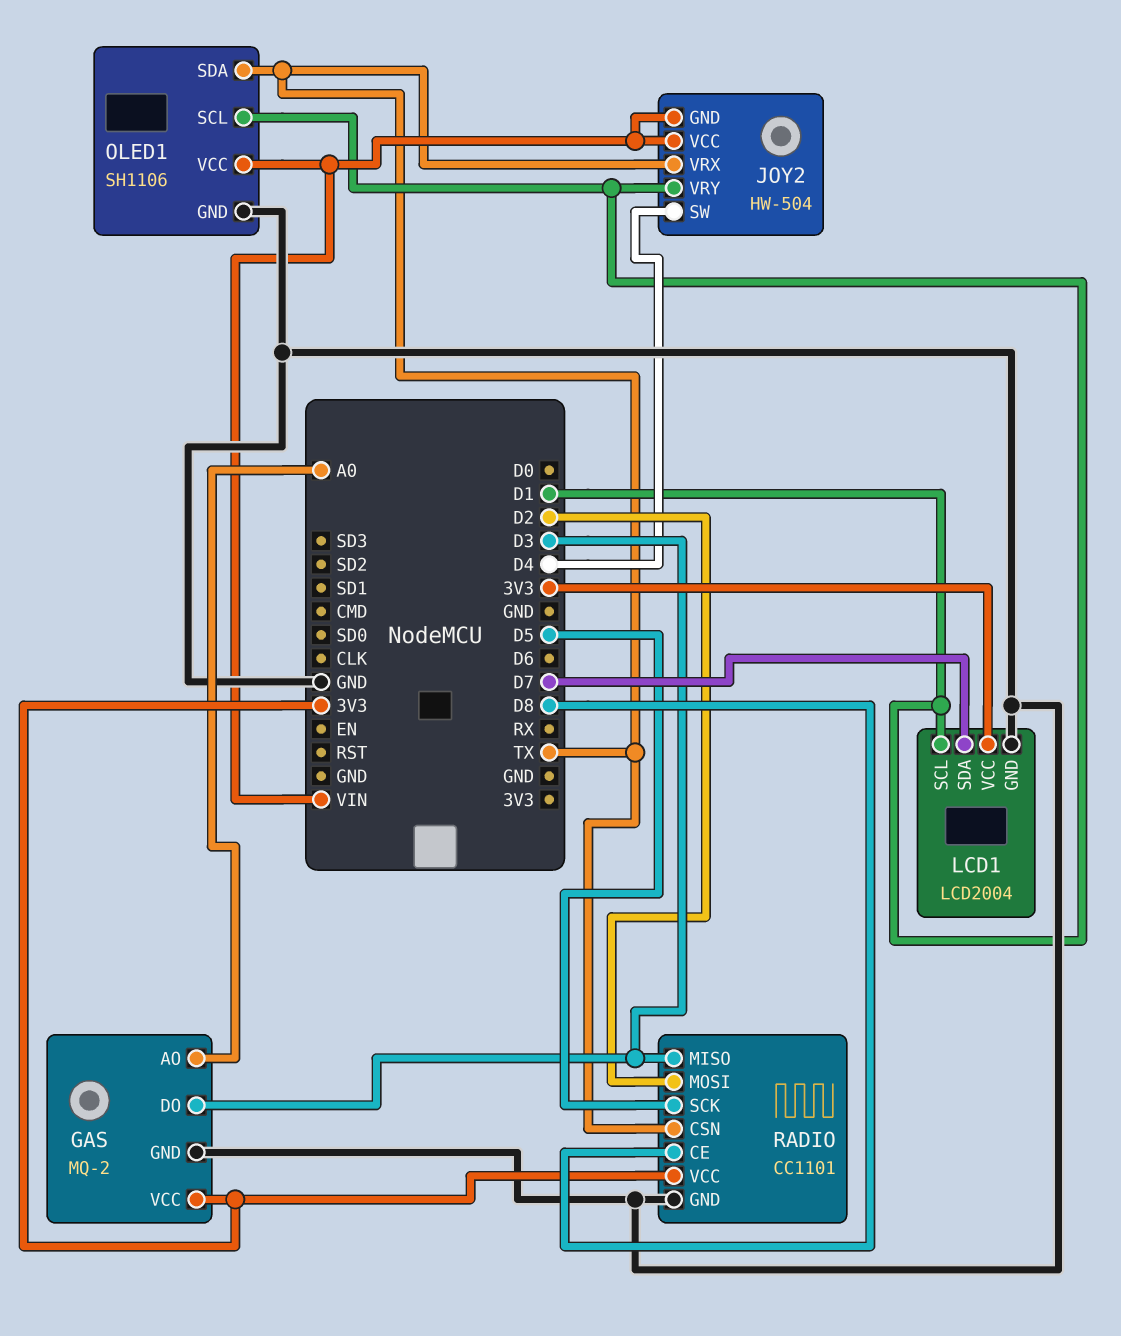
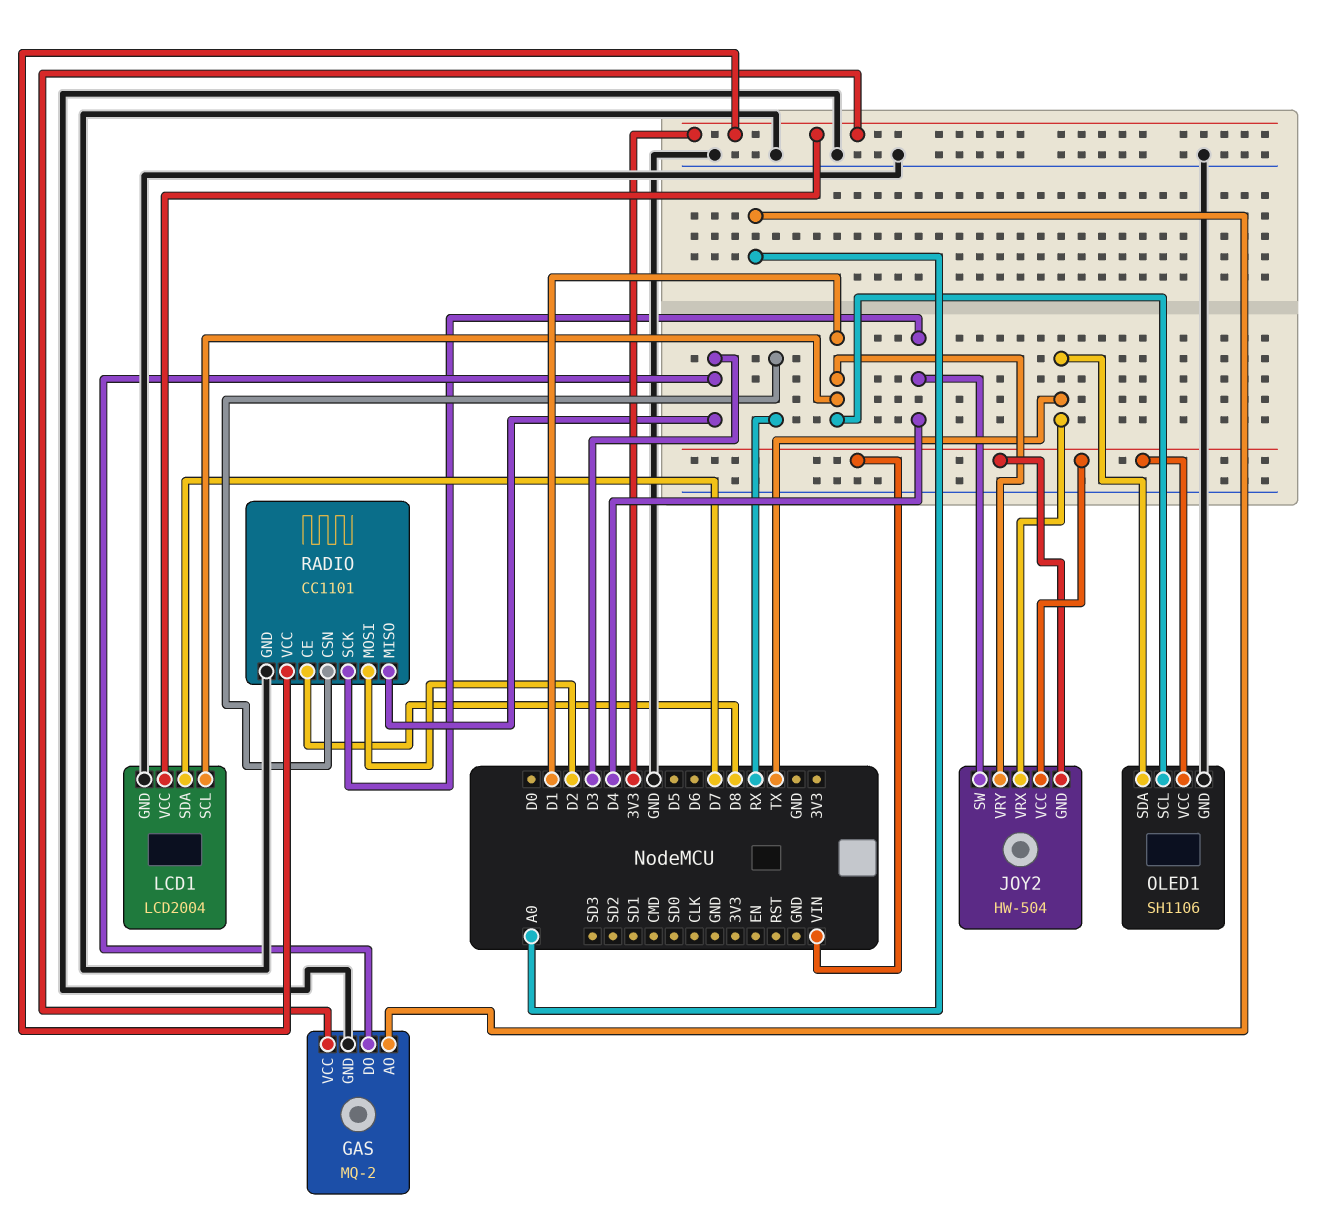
RADIO pin CSN: TX -> RX
RADIO pin SCK: D5 -> D4

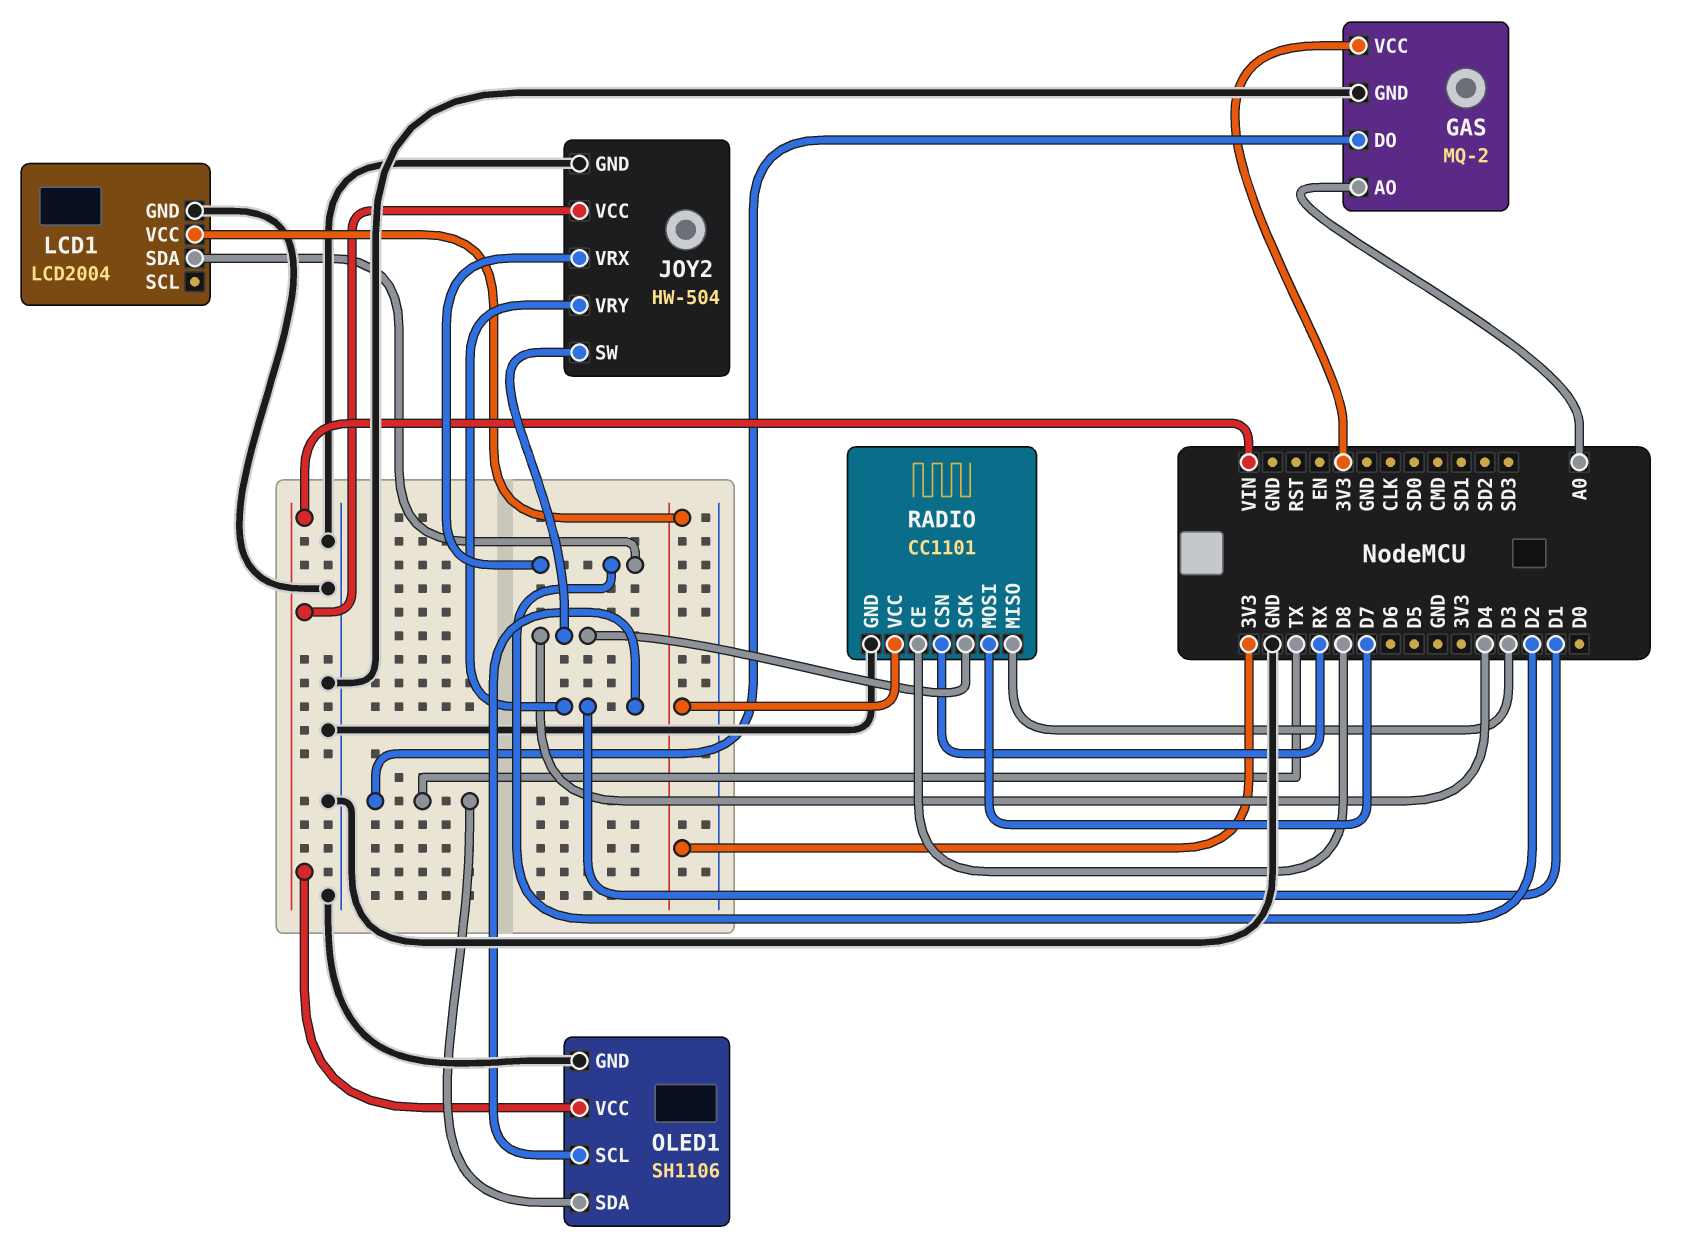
GAS pin DO: D3 -> TX
JOY2 pin GND: VIN -> GND
JOY2 pin VRX: TX -> D2
LCD1 pin SCL: D1 -> none
LCD1 pin SDA: D7 -> D2
RADIO pin MOSI: D2 -> D7

